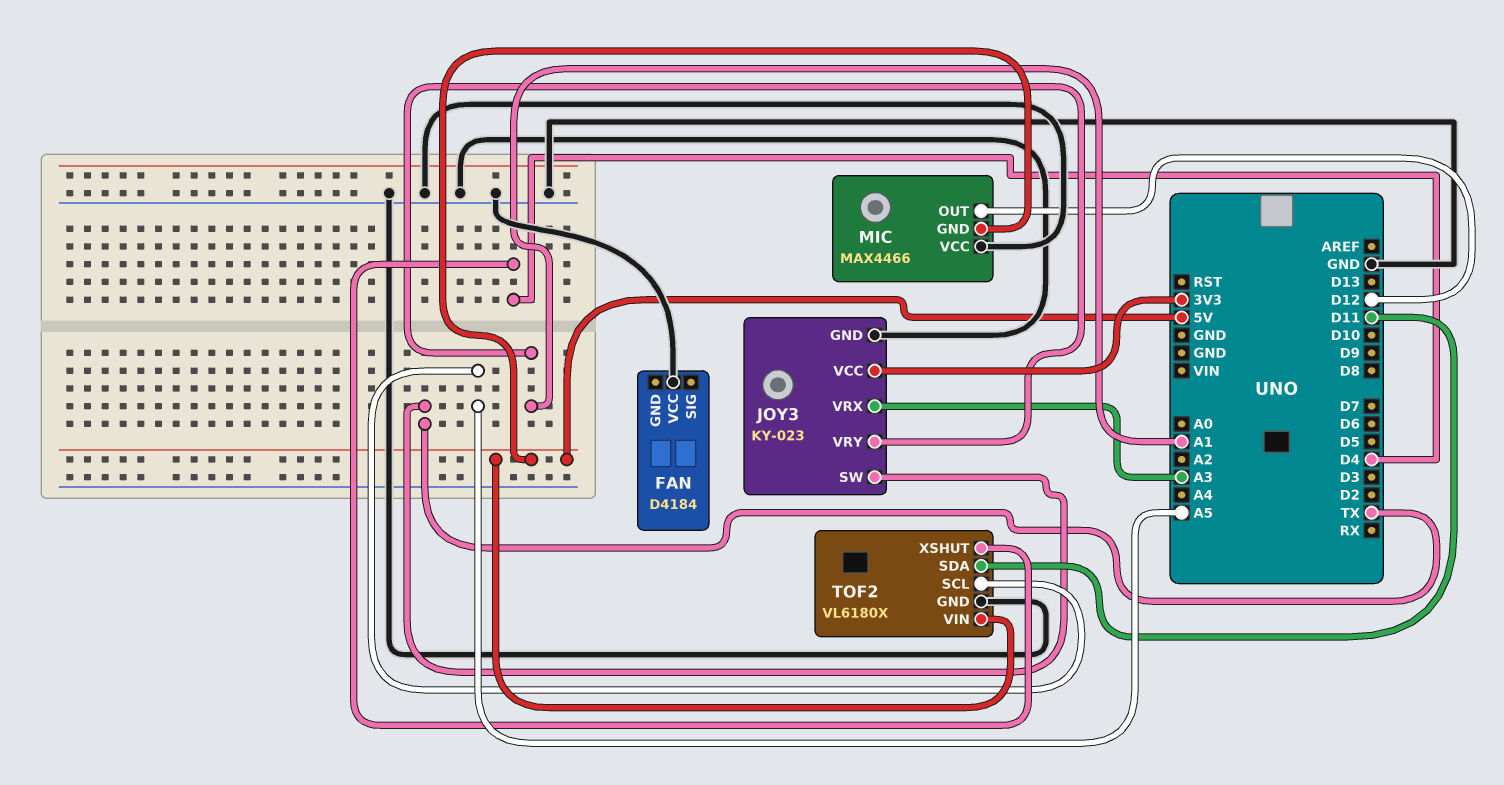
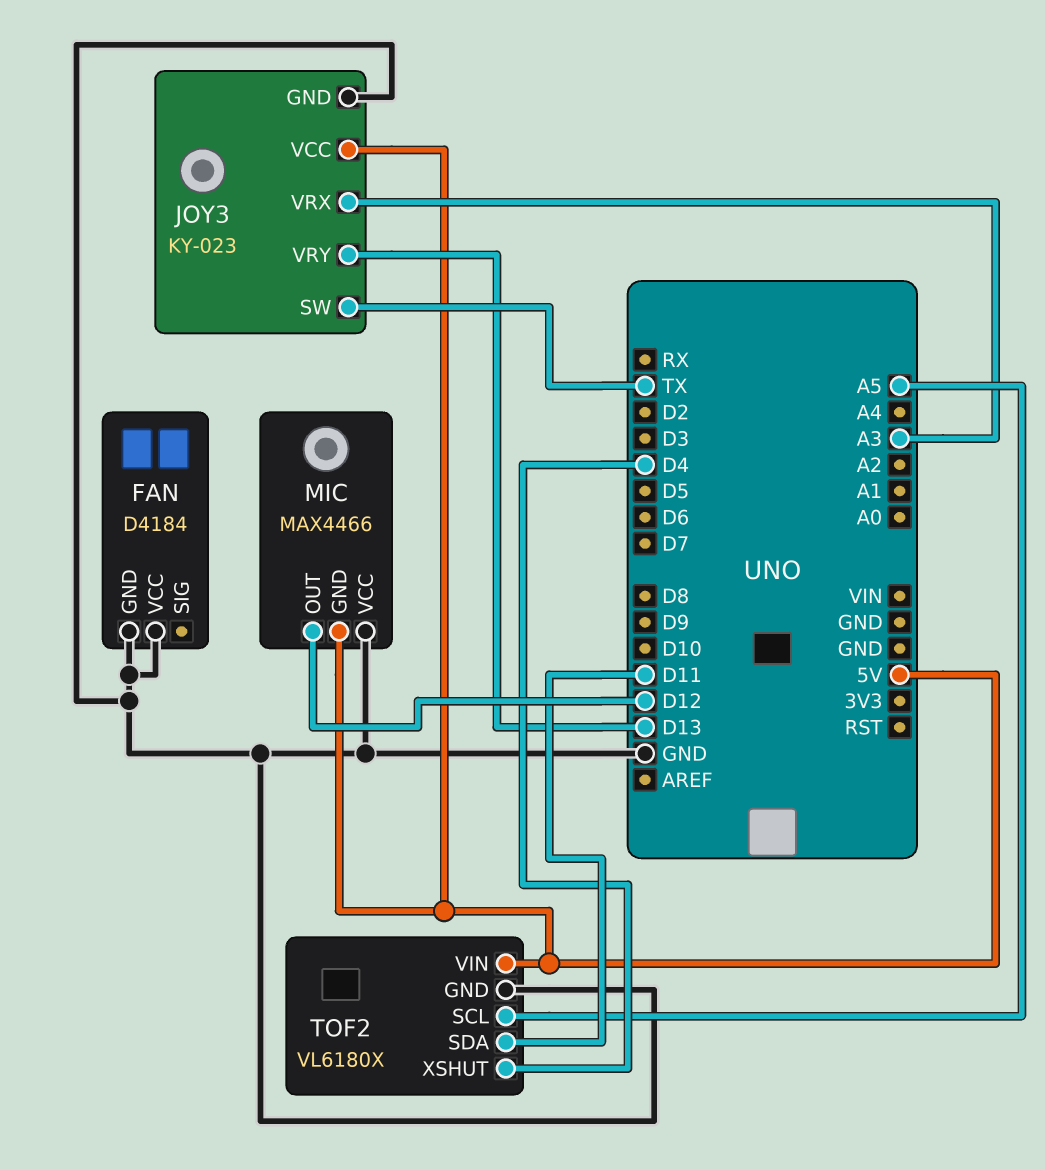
FAN pin GND: none -> GND
JOY3 pin VCC: 3V3 -> 5V
JOY3 pin VRY: A1 -> D13

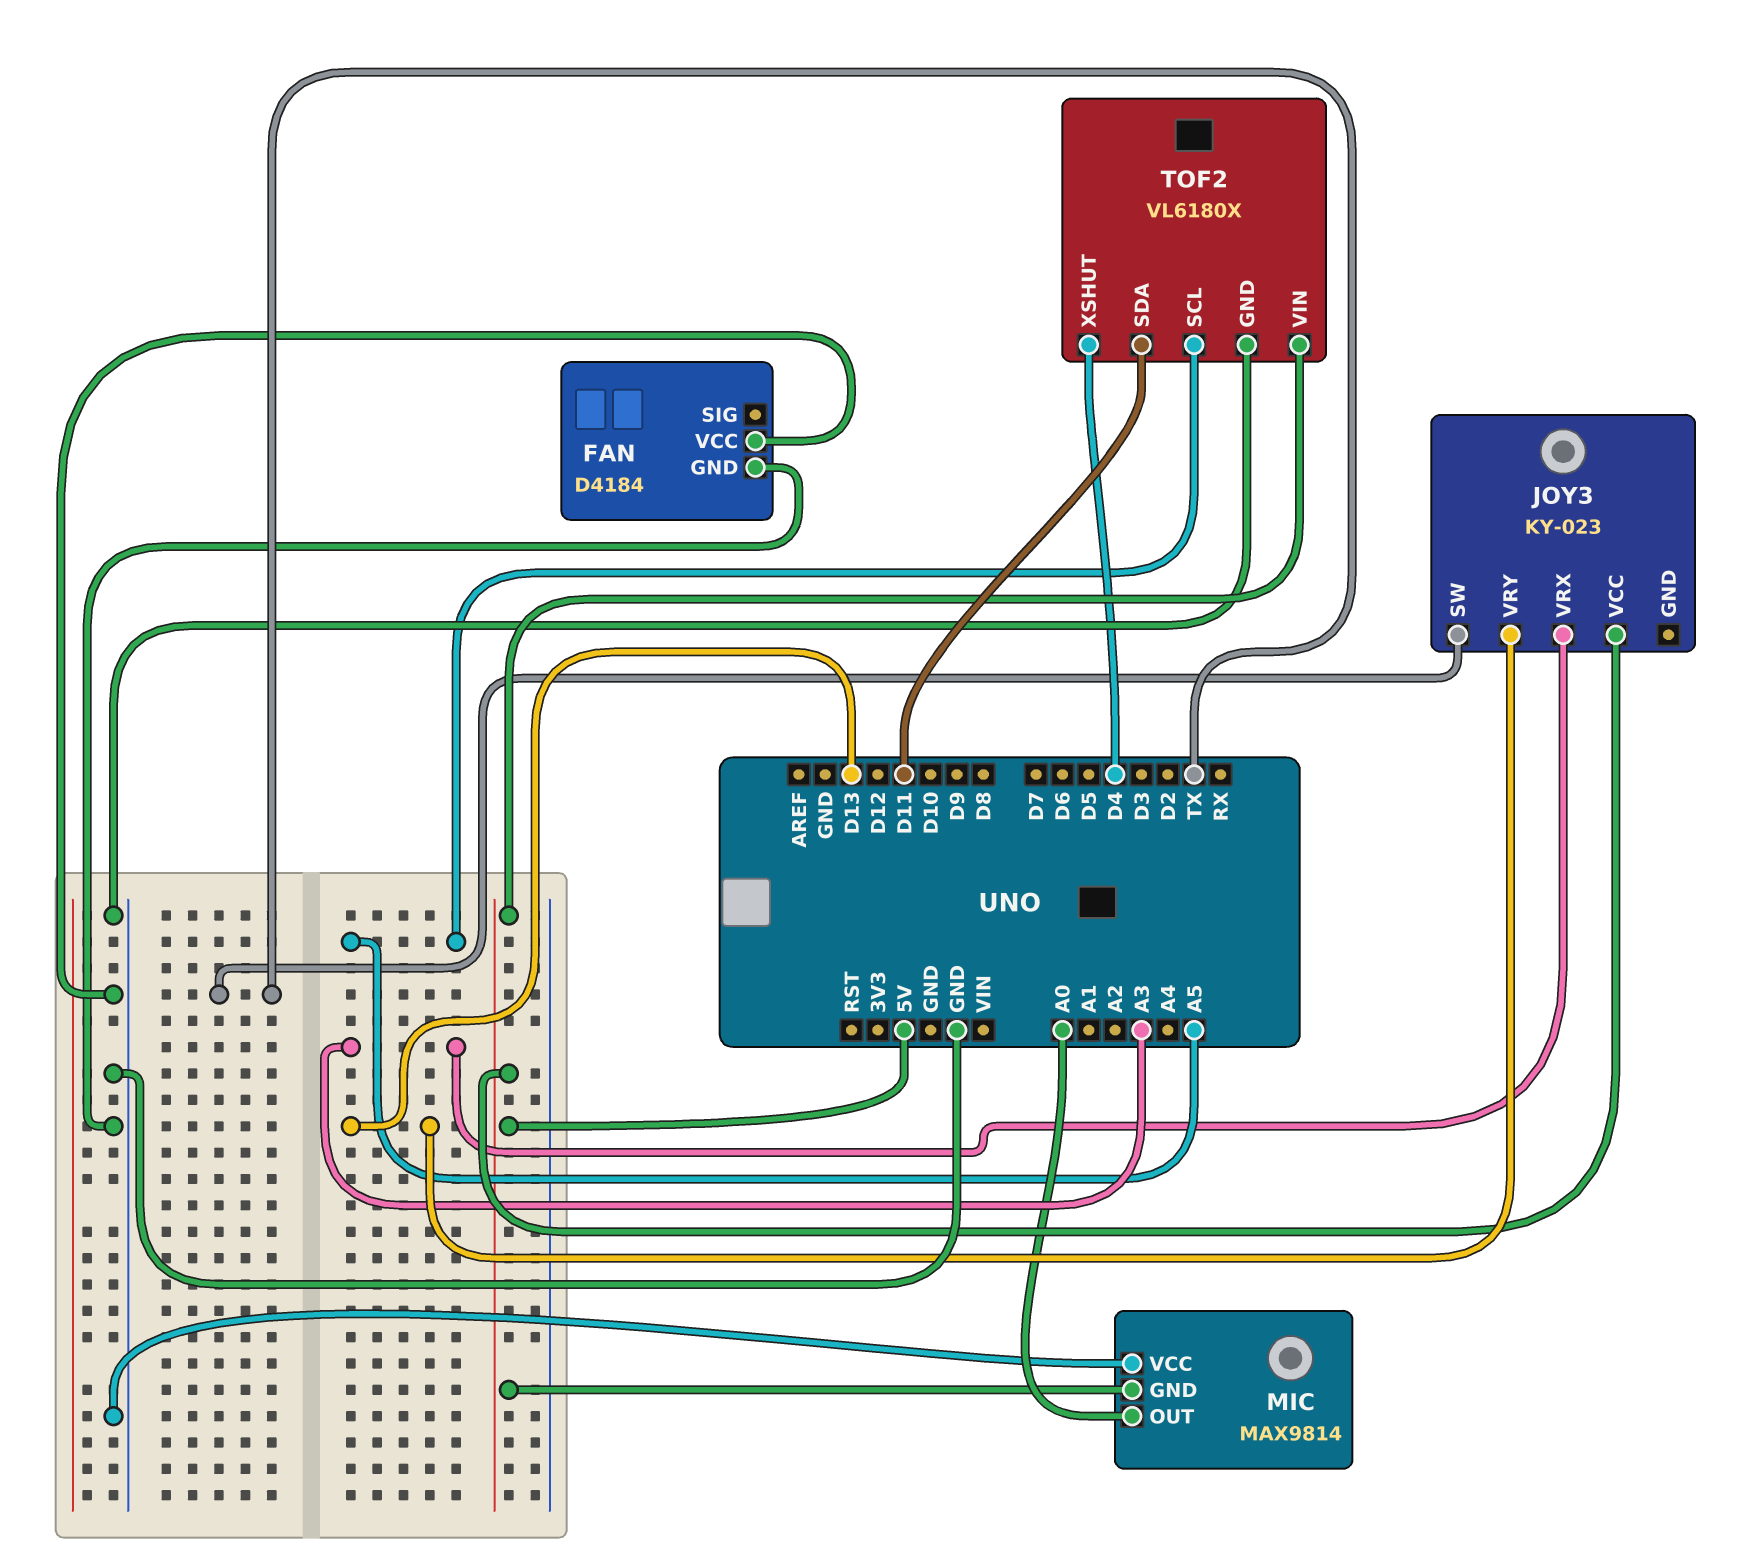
JOY3 pin GND: GND -> none
MIC: MAX4466 -> MAX9814
MIC pin OUT: D12 -> A0

